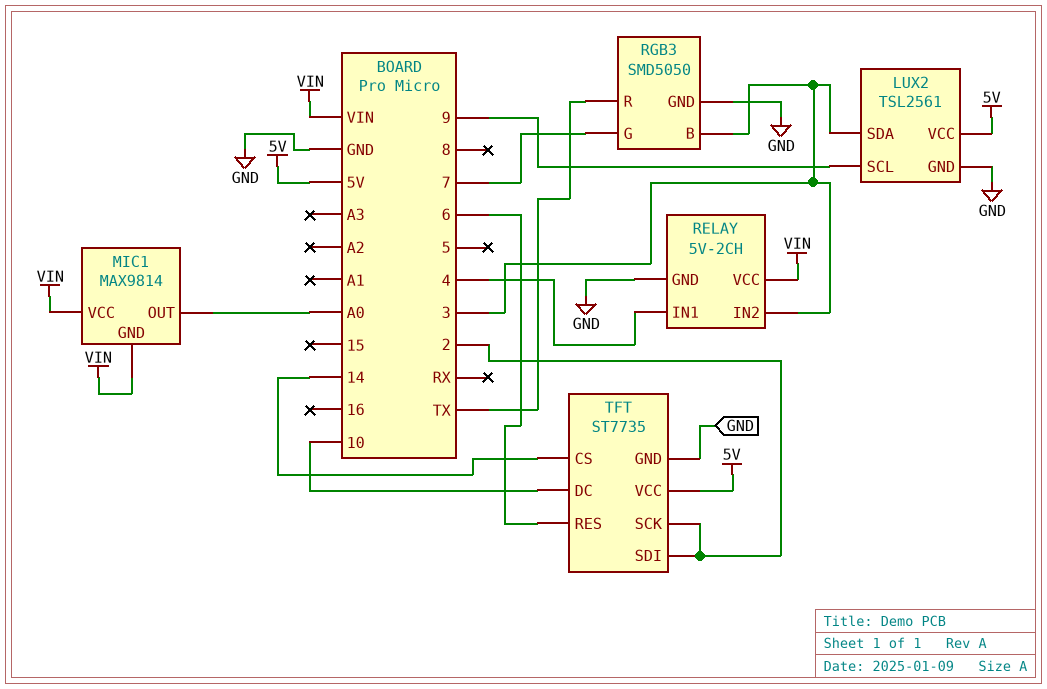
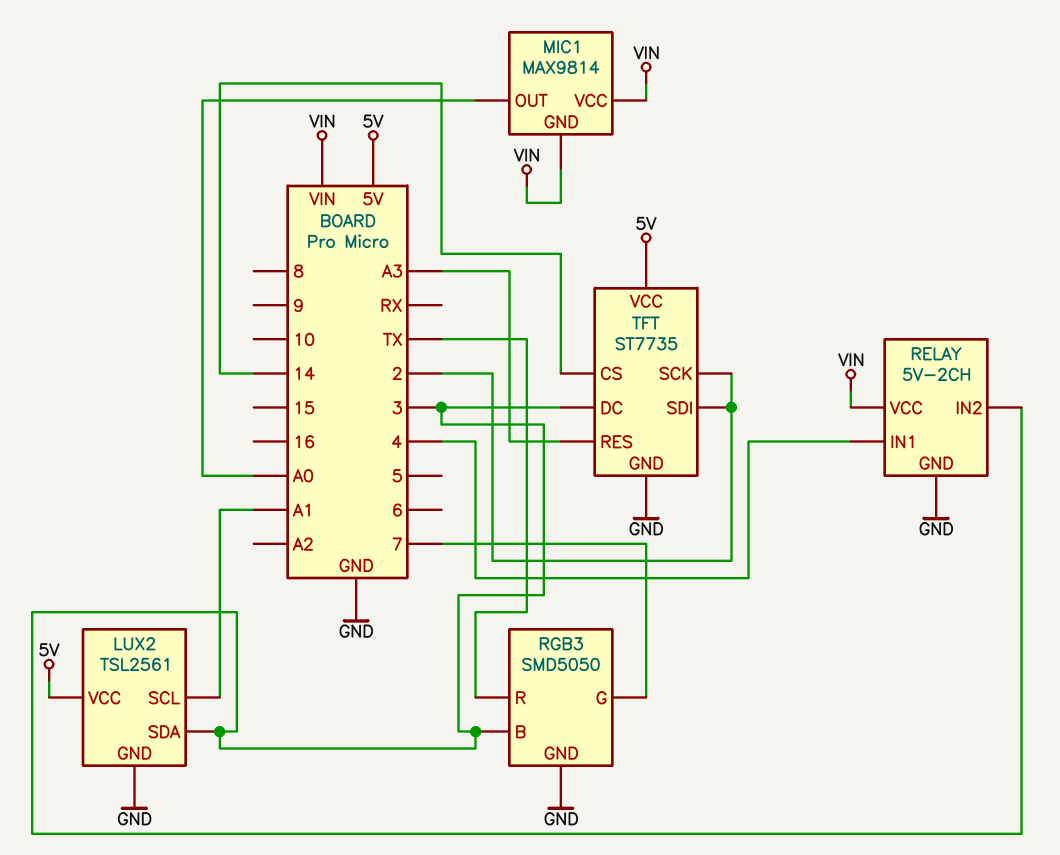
LUX2 pin SCL: 9 -> A1
TFT pin DC: 10 -> 3
TFT pin RES: 6 -> A3

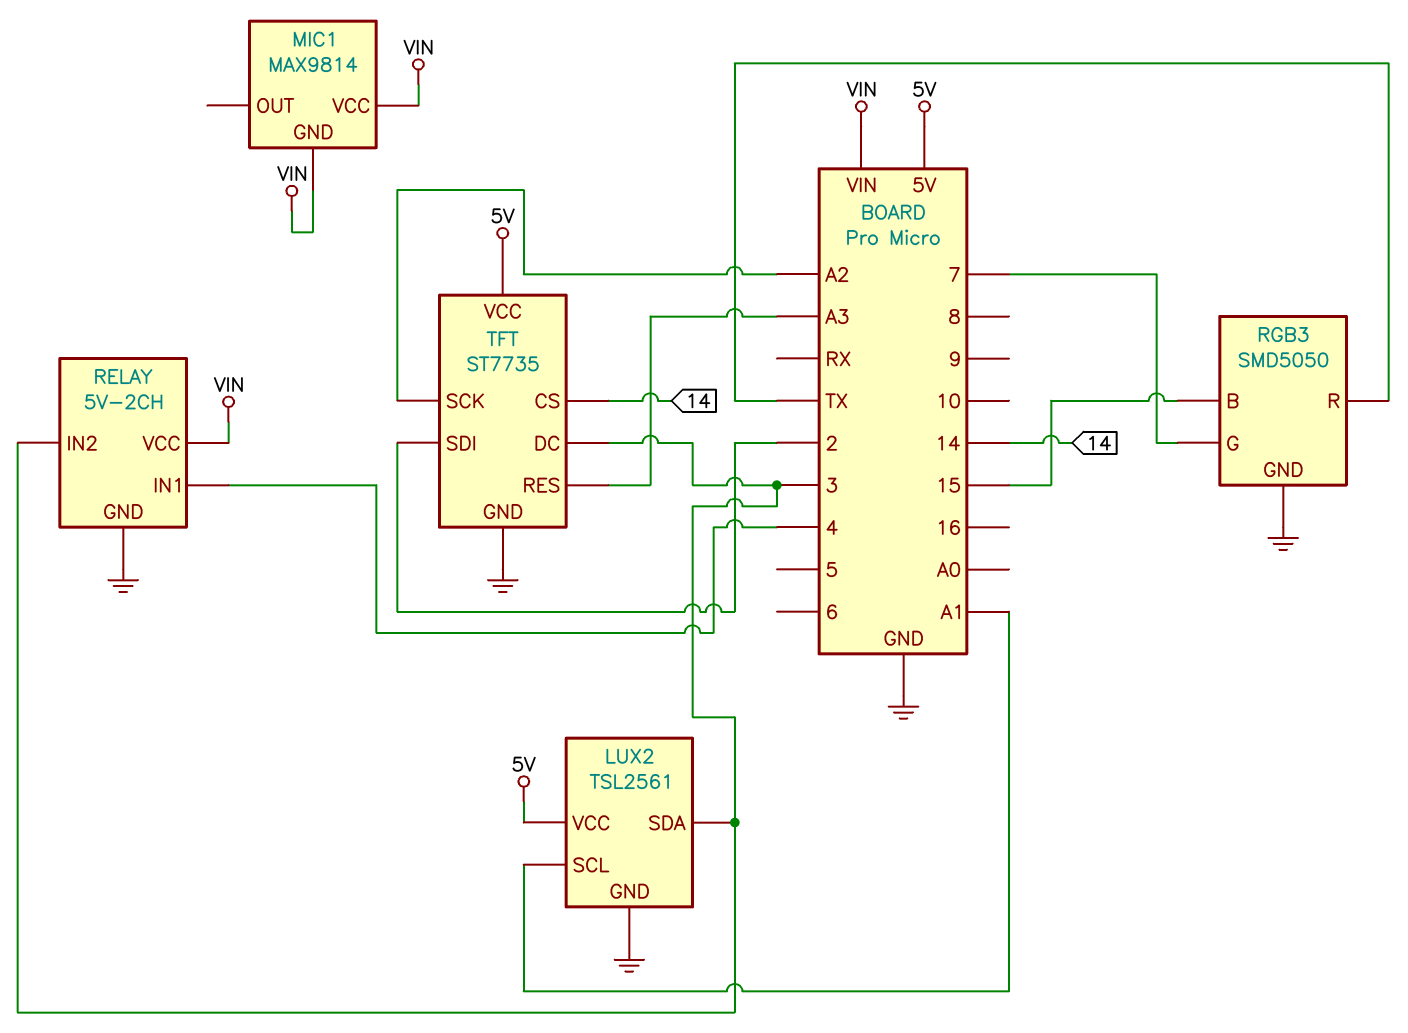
MIC1 pin OUT: A0 -> none
RGB3 pin B: 3 -> 15
TFT pin SCK: 2 -> A2

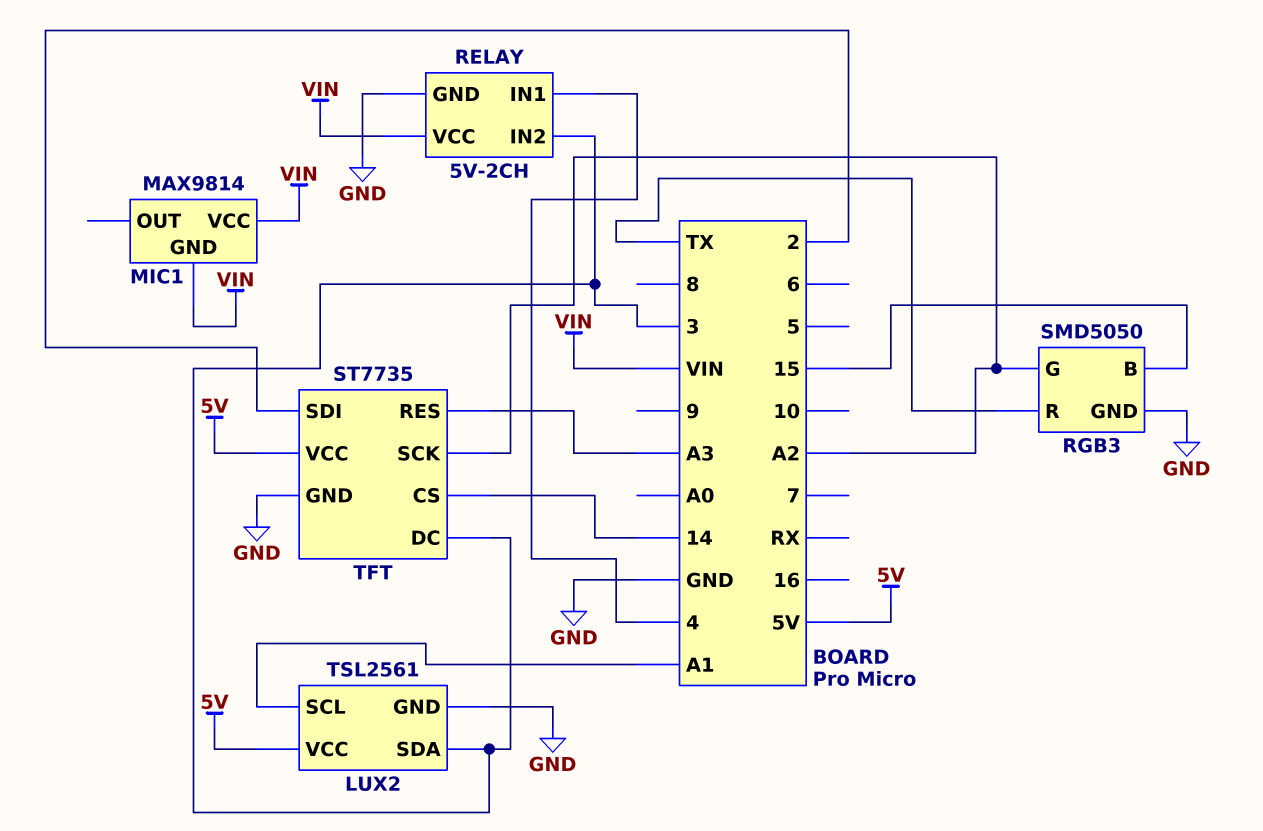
RGB3 pin G: 7 -> A2

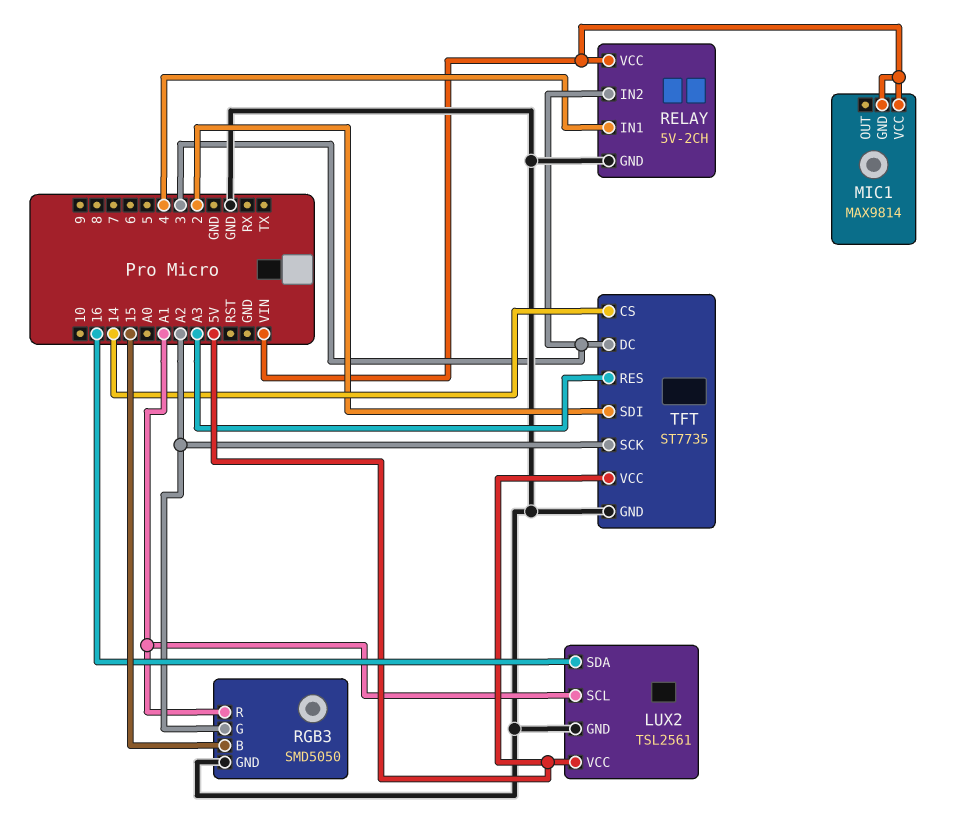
LUX2 pin SDA: 3 -> 16
RGB3 pin R: TX -> A1

